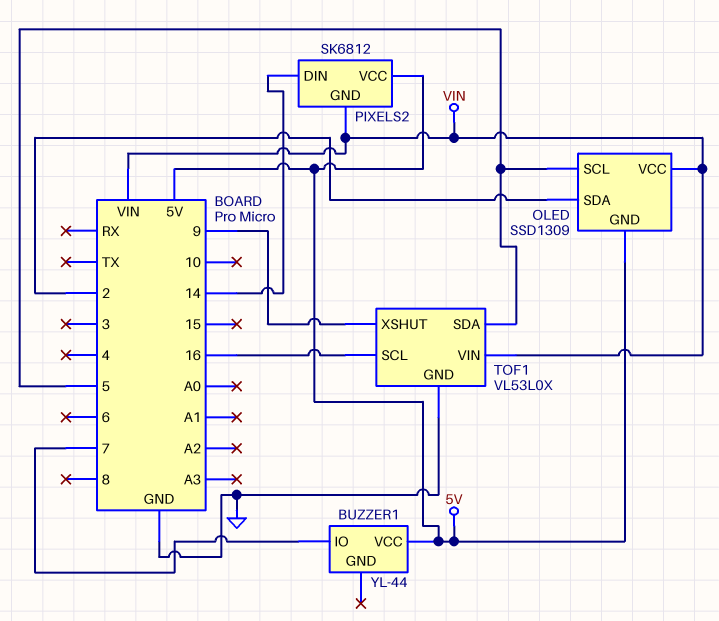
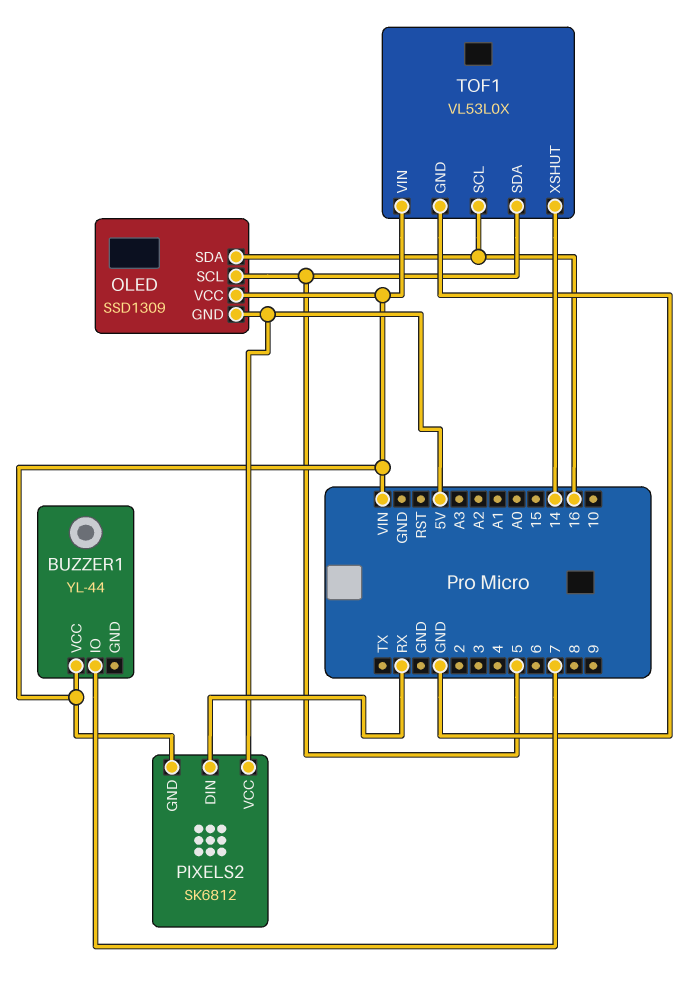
BUZZER1 pin VCC: 5V -> VIN
OLED pin SDA: 2 -> 16
PIXELS2 pin DIN: 14 -> RX
TOF1 pin XSHUT: 9 -> 14

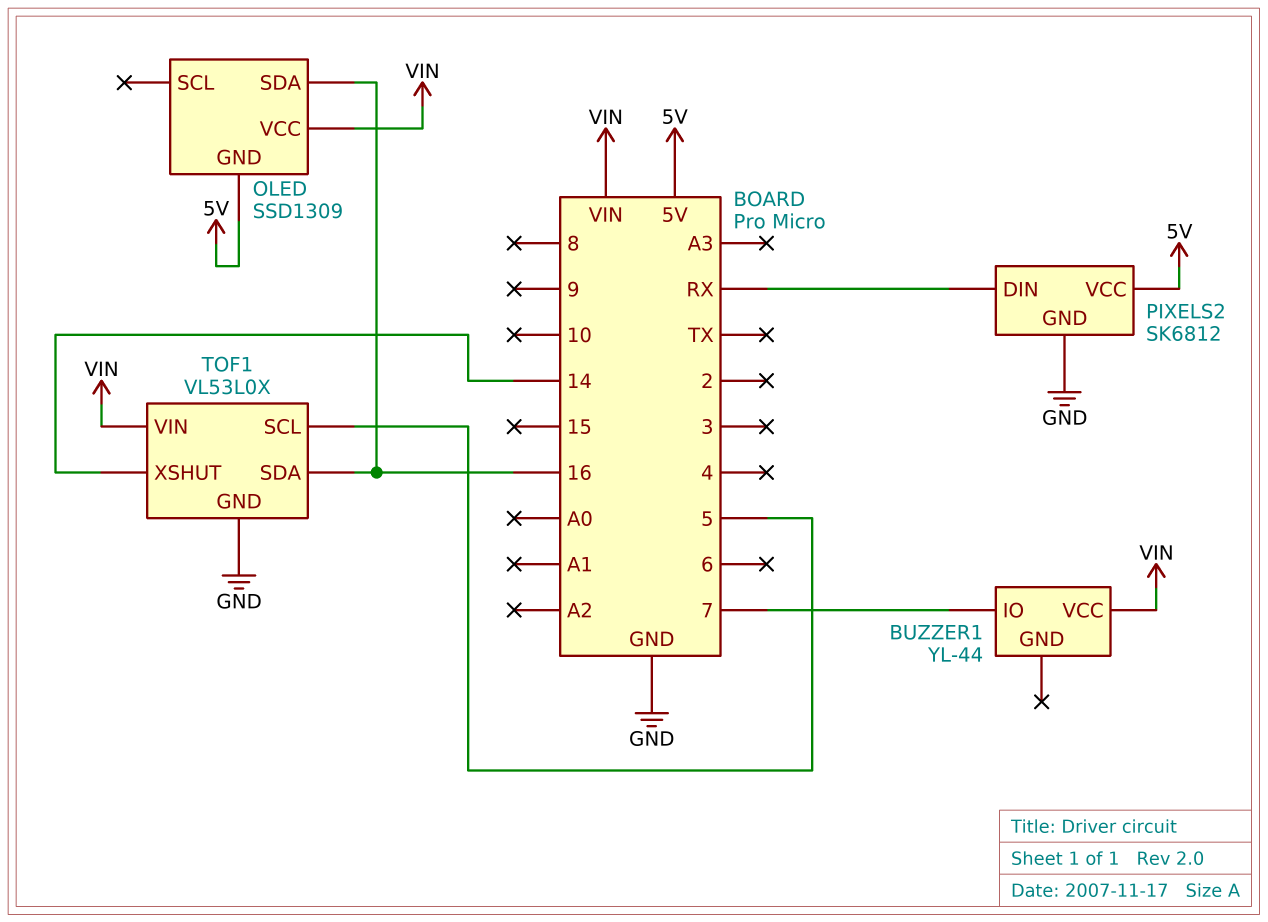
OLED pin SCL: 5 -> none
PIXELS2 pin GND: VIN -> GND
TOF1 pin SCL: 16 -> 5
TOF1 pin SDA: 5 -> 16

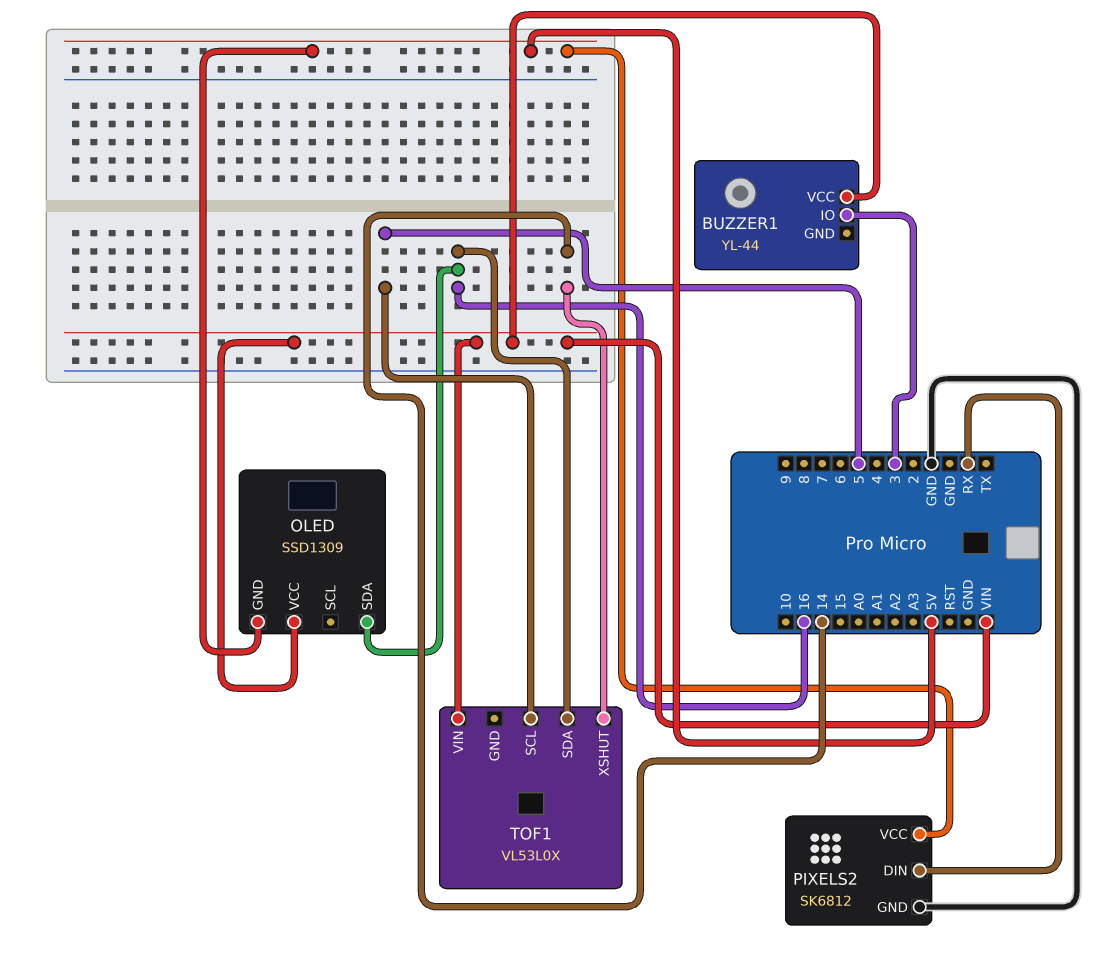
BUZZER1 pin IO: 7 -> 3
TOF1 pin GND: GND -> none

